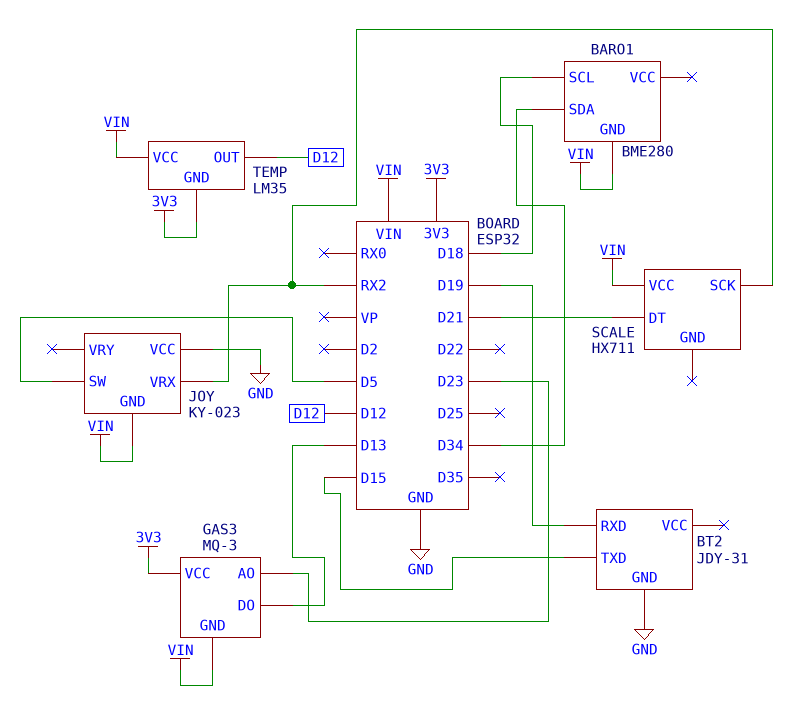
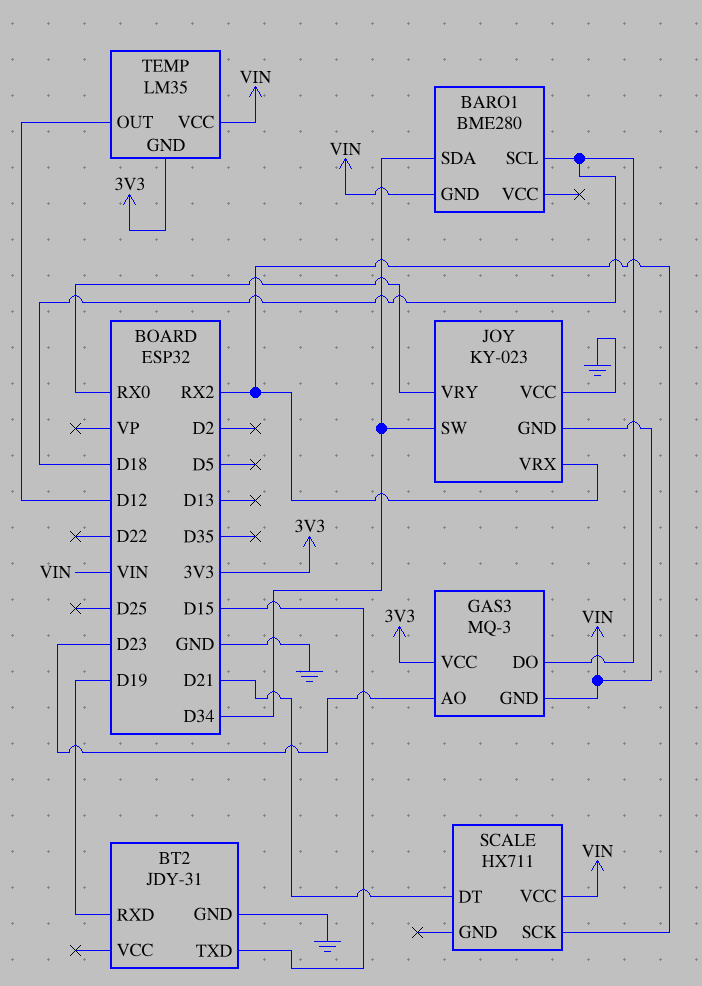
GAS3 pin DO: D13 -> D18
JOY pin SW: D5 -> D34
JOY pin VRY: none -> RX0

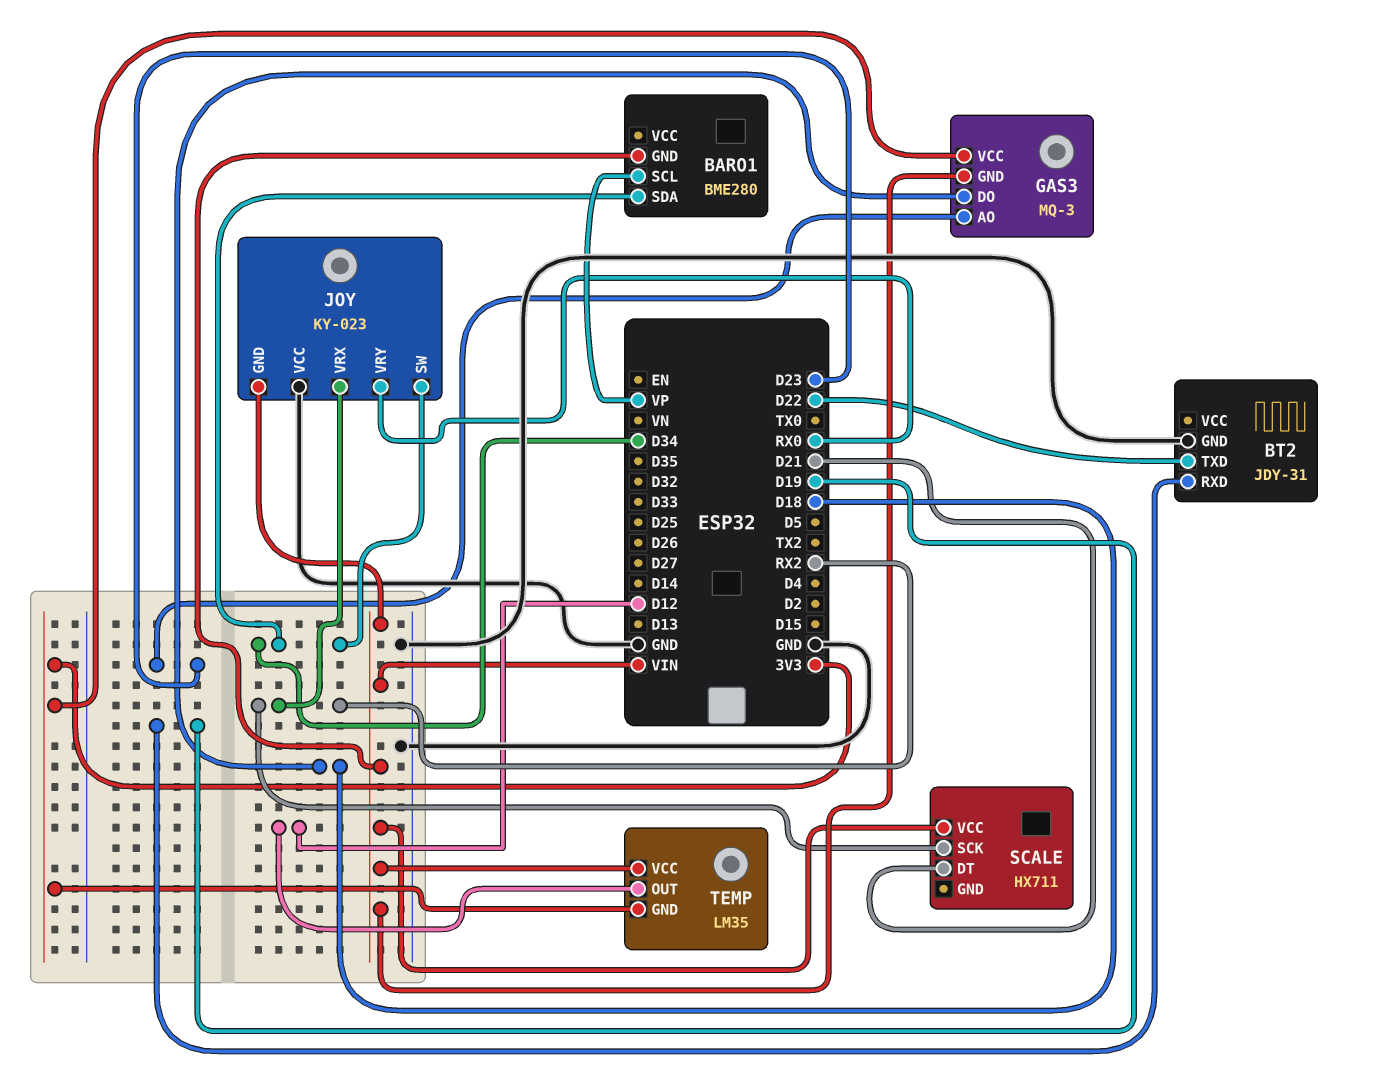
BARO1 pin SCL: D18 -> VP
BT2 pin TXD: D15 -> D22

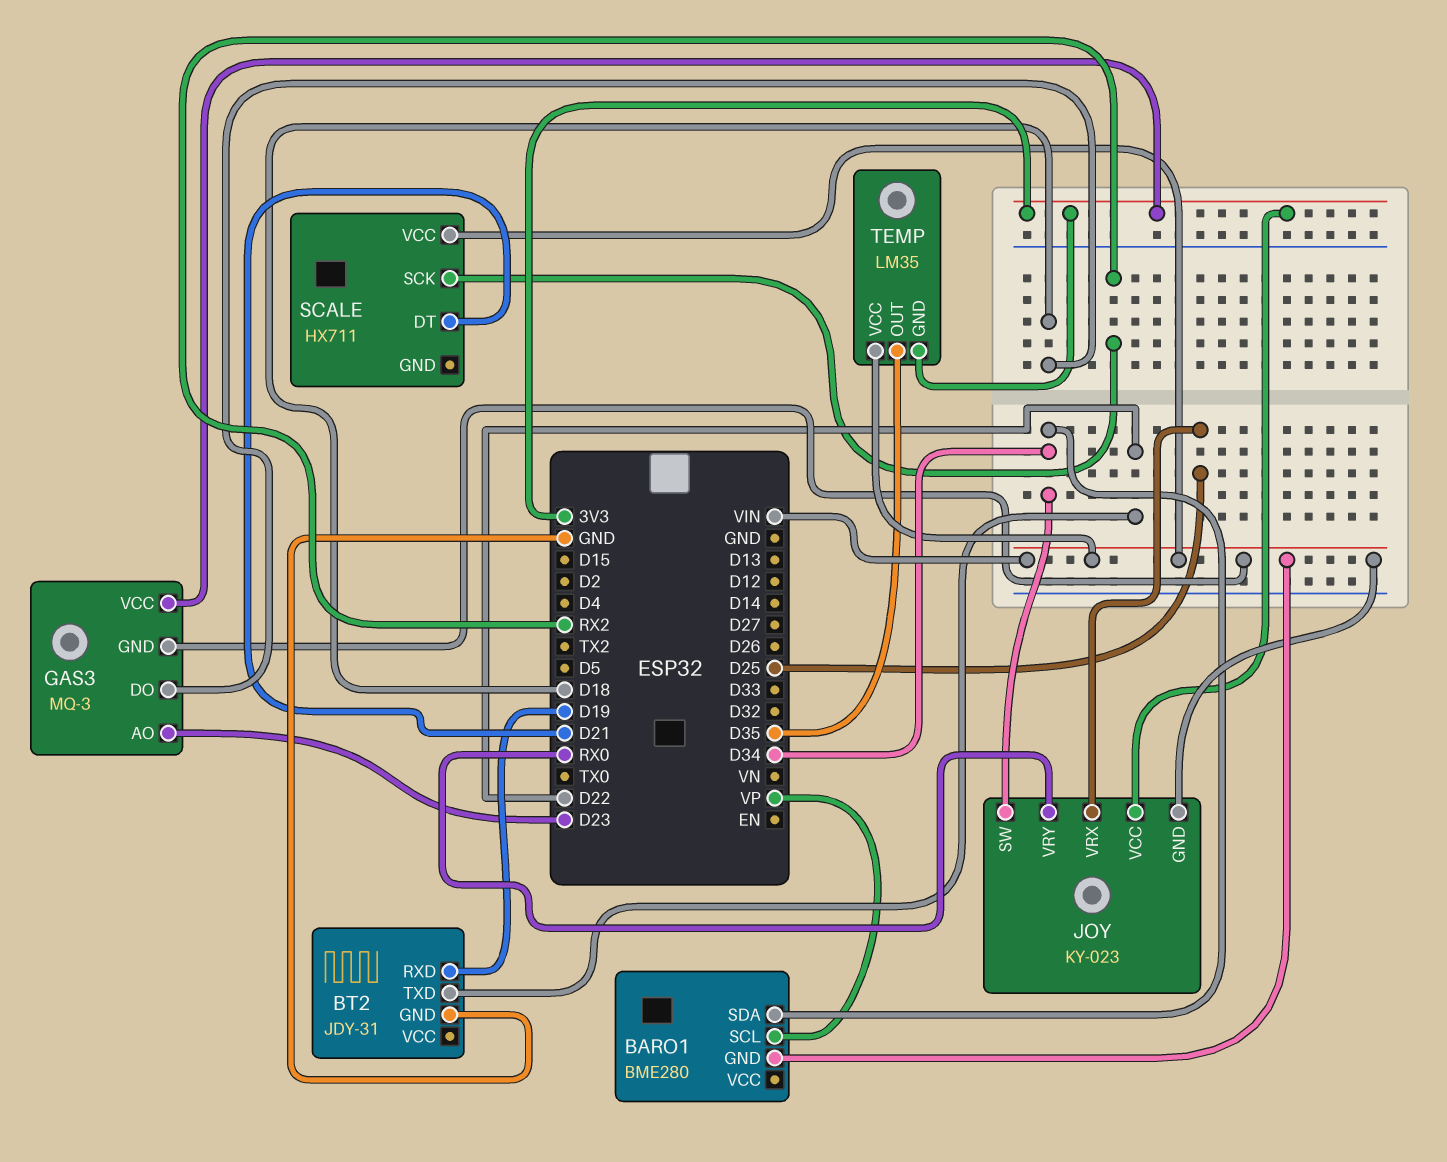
JOY pin VCC: GND -> 3V3
JOY pin VRX: RX2 -> D25
TEMP pin OUT: D12 -> D35

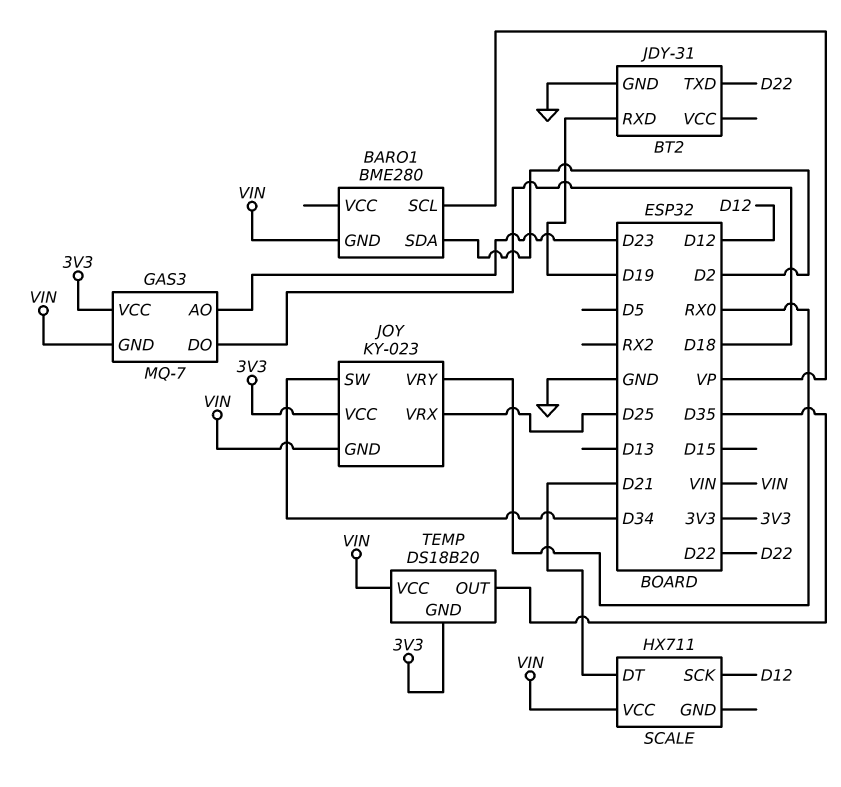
BARO1 pin SDA: D34 -> D2
GAS3: MQ-3 -> MQ-7
SCALE pin SCK: RX2 -> D12
TEMP: LM35 -> DS18B20

